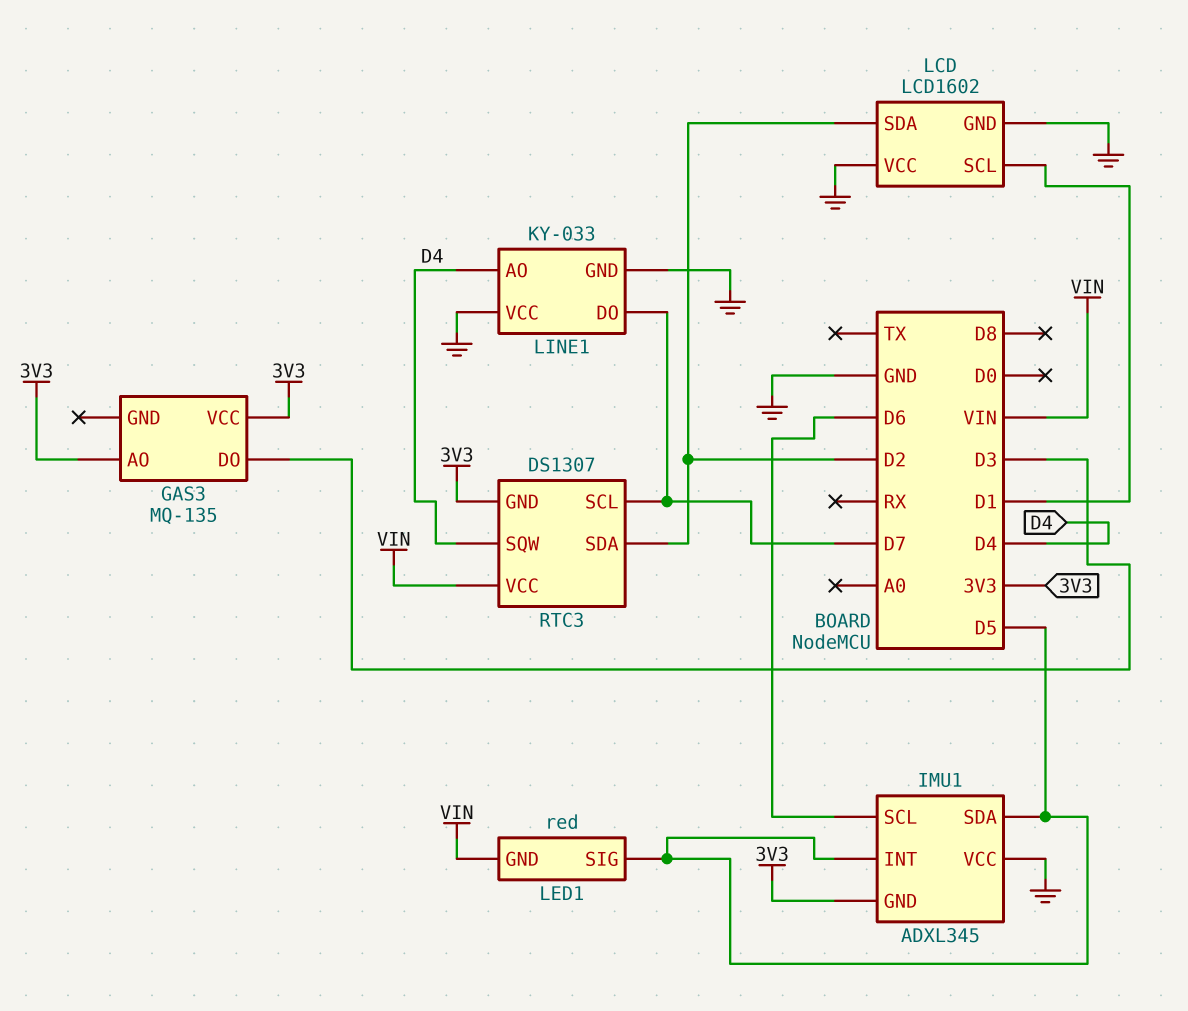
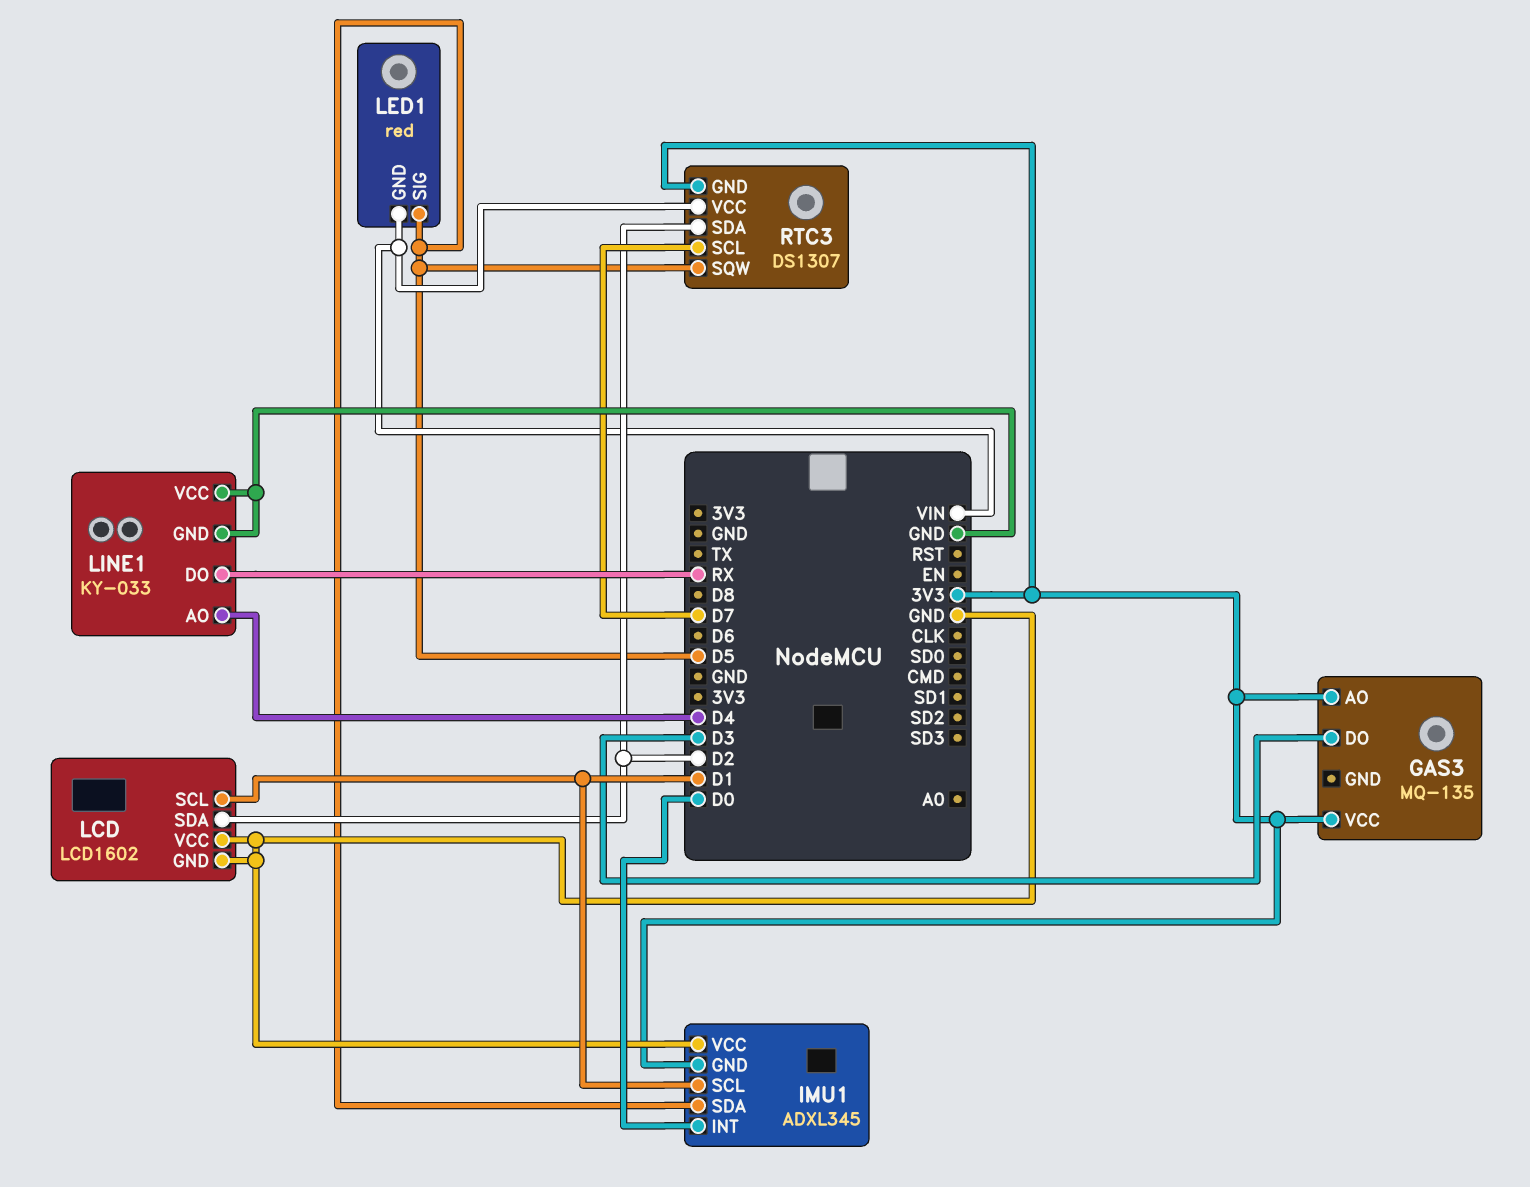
IMU1 pin INT: D5 -> D0
IMU1 pin SCL: D6 -> D1
LINE1 pin DO: D7 -> RX
RTC3 pin SQW: D4 -> D5

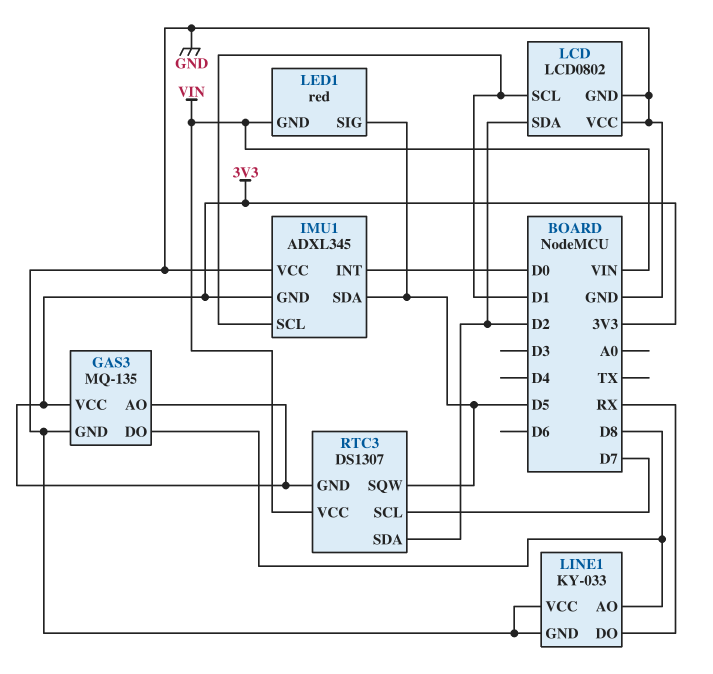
GAS3 pin DO: D3 -> D8
GAS3 pin GND: none -> GND
LCD: LCD1602 -> LCD0802
LINE1 pin AO: D4 -> D8

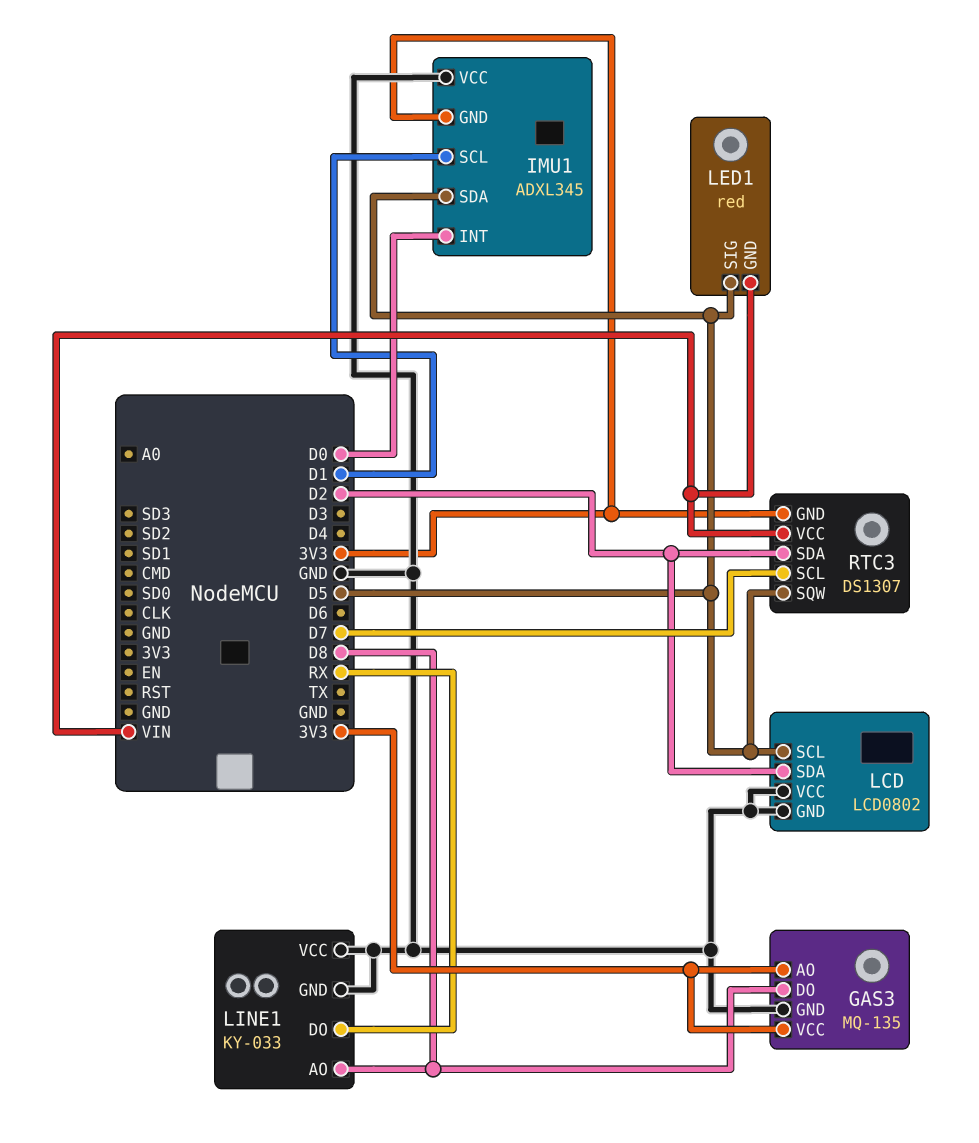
LCD pin SCL: D1 -> D5

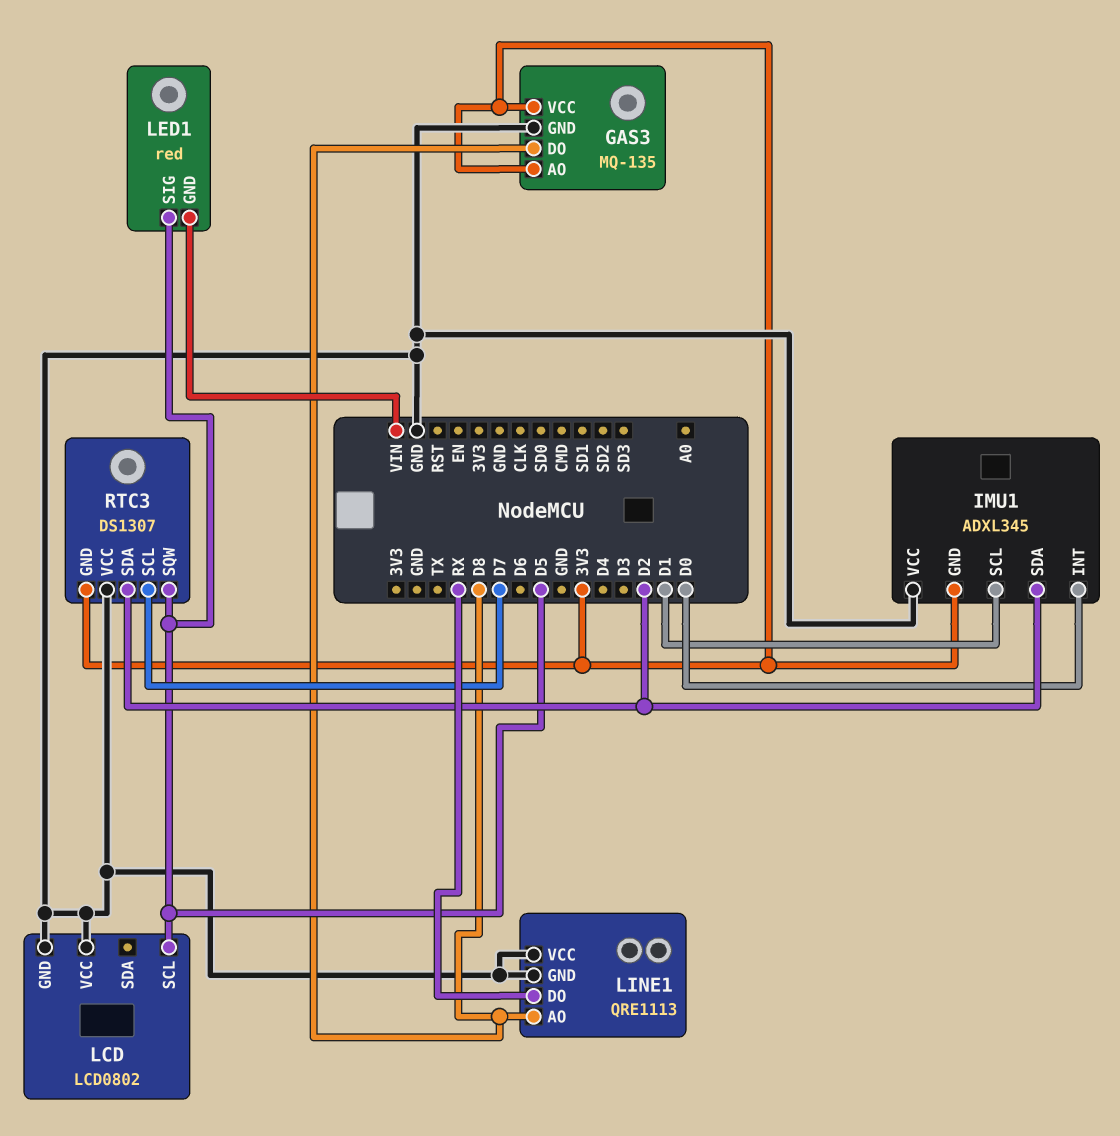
IMU1 pin SDA: D5 -> D2
LCD pin SDA: D2 -> none
LINE1: KY-033 -> QRE1113
RTC3 pin VCC: VIN -> GND

